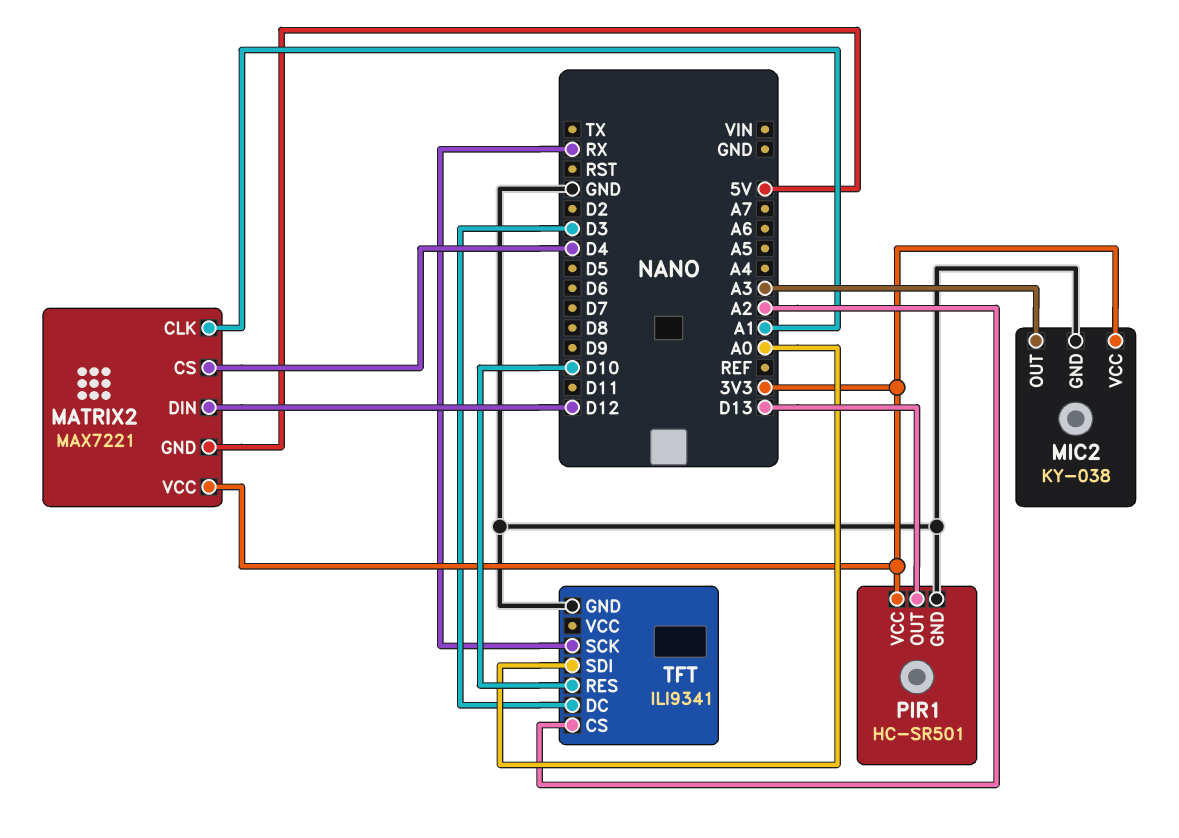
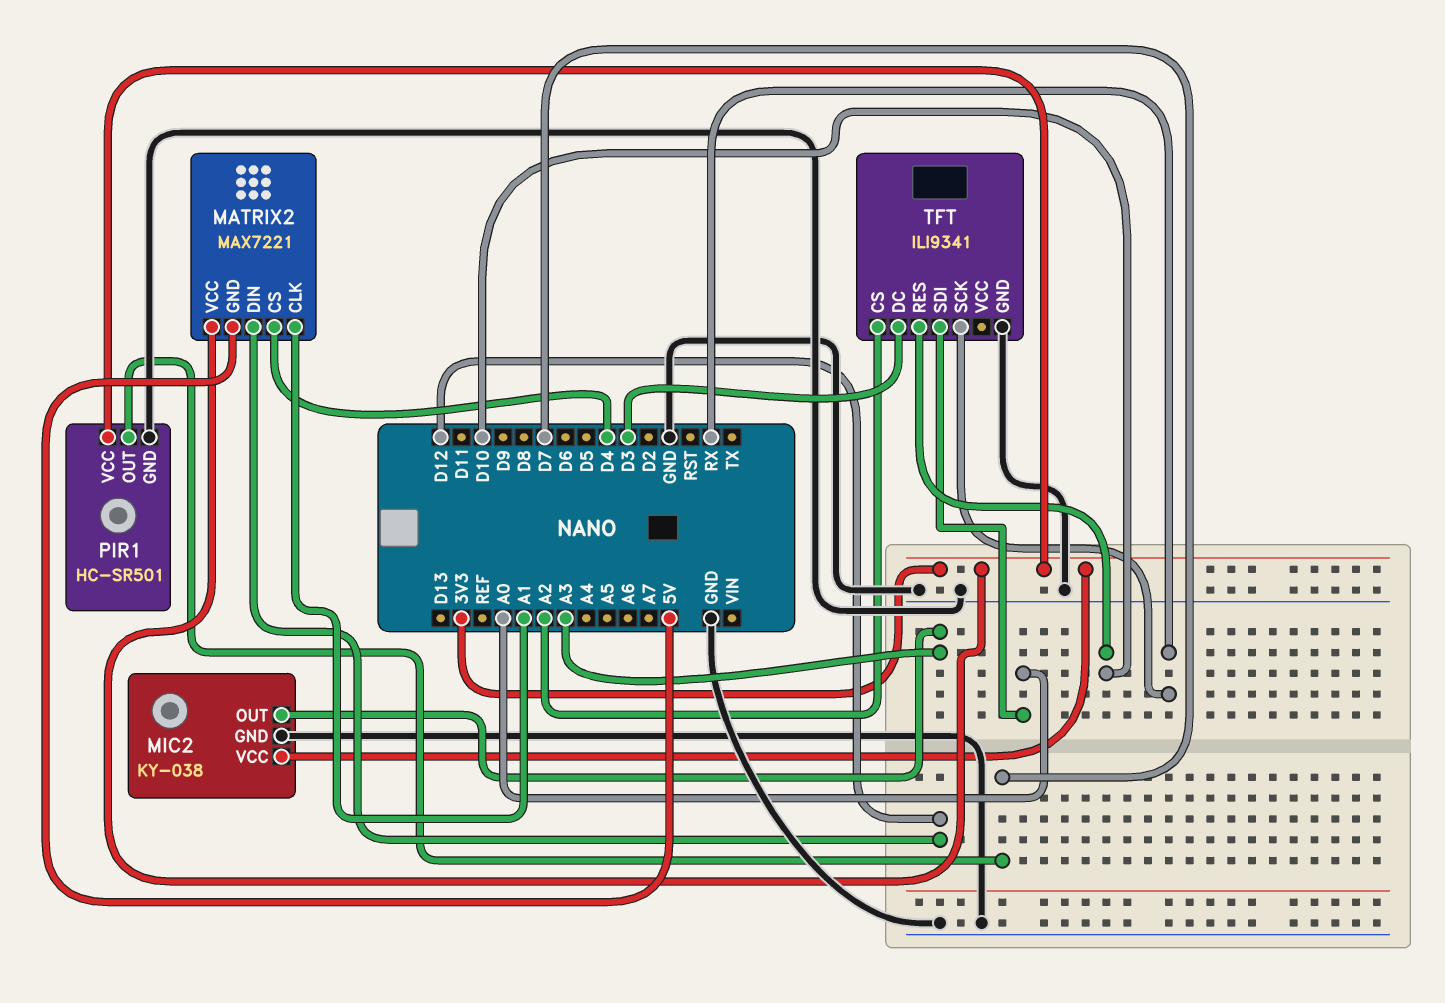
PIR1 pin OUT: D13 -> D7

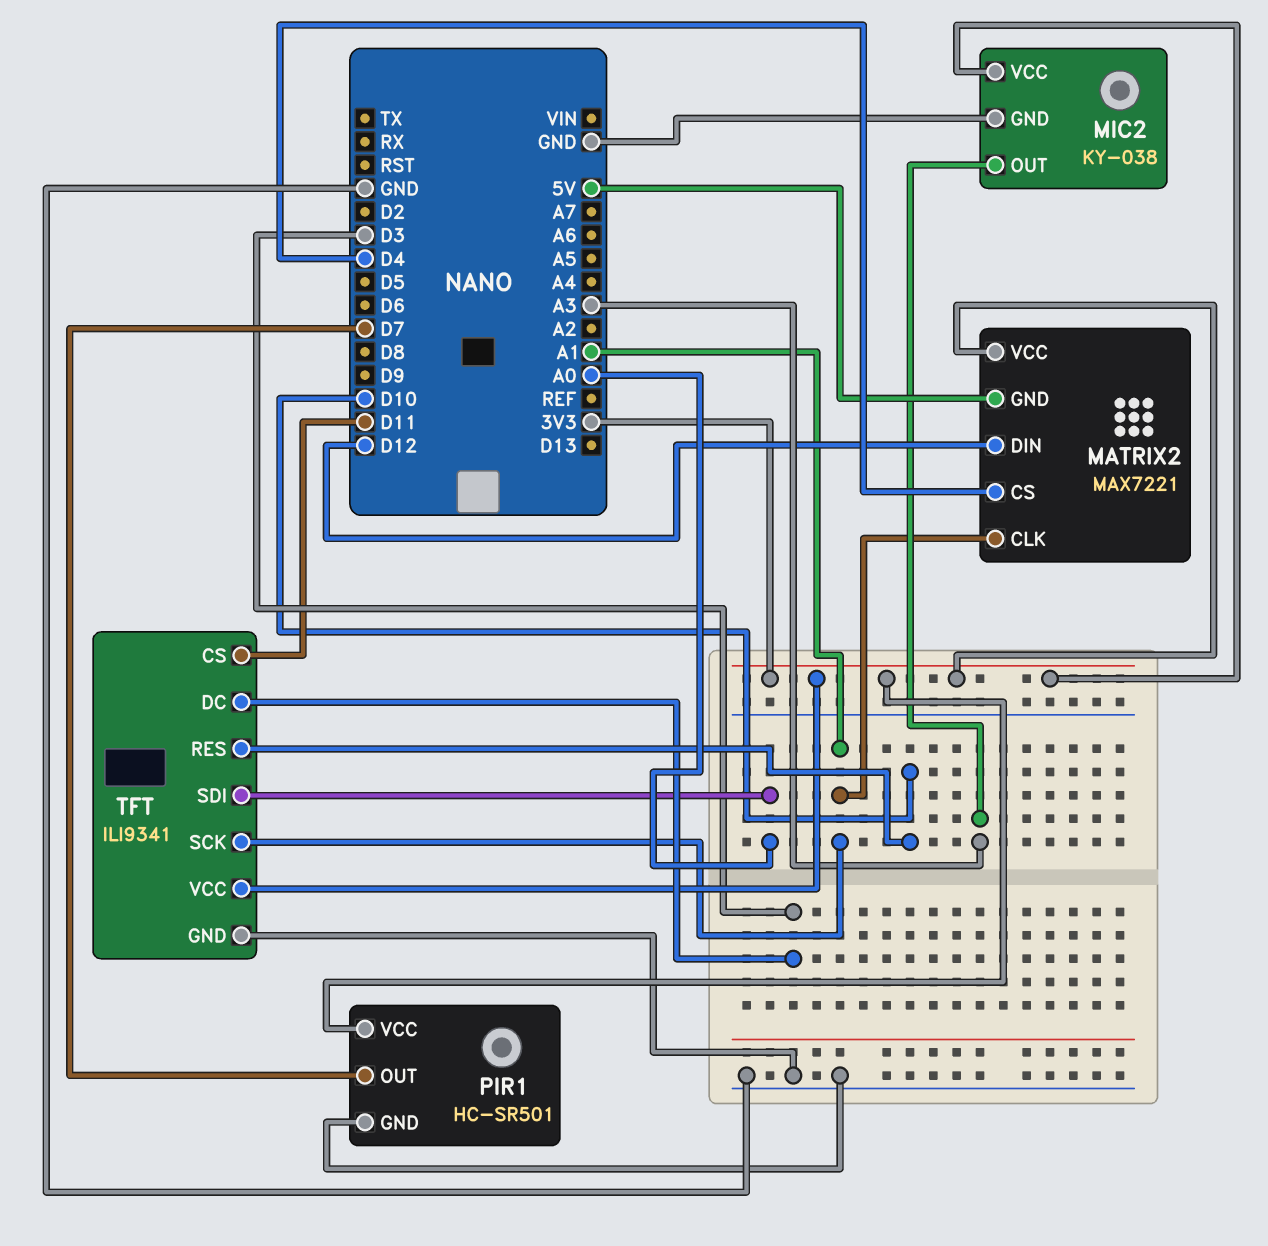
TFT pin CS: A2 -> D11
TFT pin SCK: RX -> A1
TFT pin VCC: none -> 3V3

